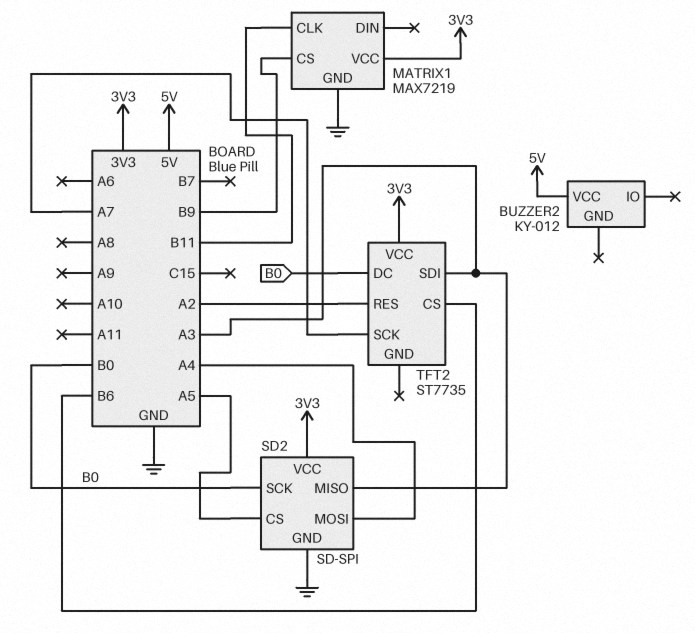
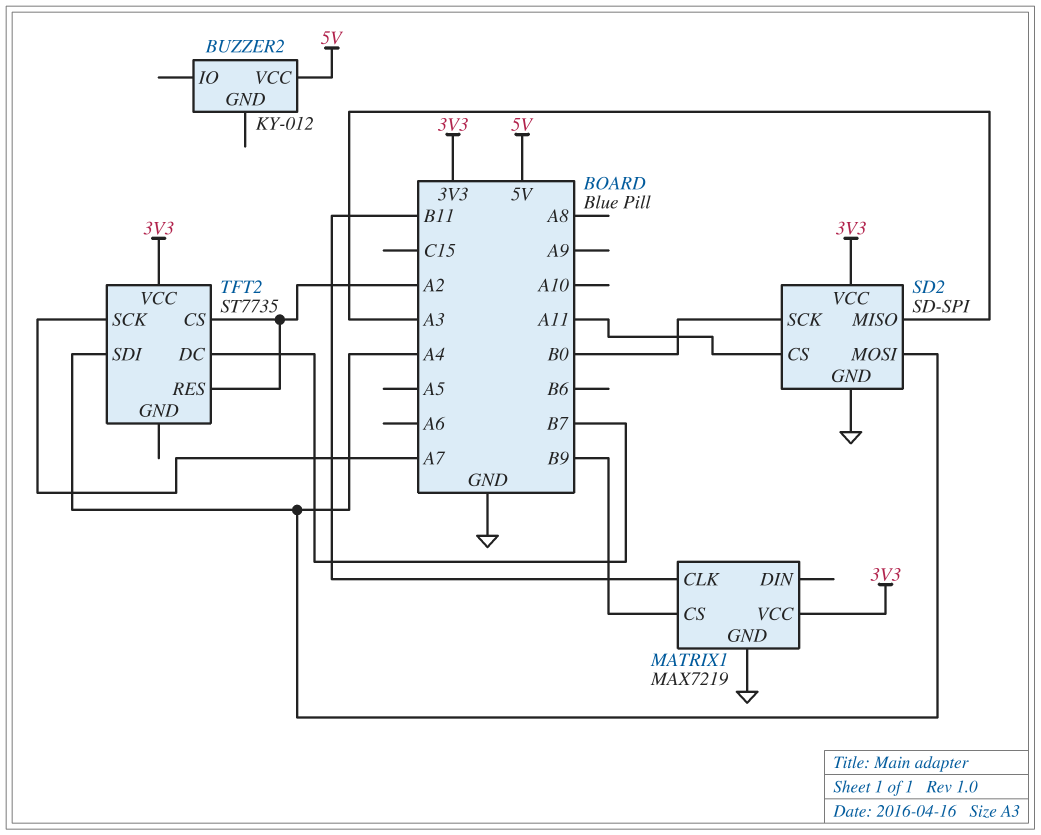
SD2 pin CS: A5 -> A11
TFT2 pin CS: B6 -> A2
TFT2 pin DC: B0 -> B7
TFT2 pin SDI: A3 -> A4

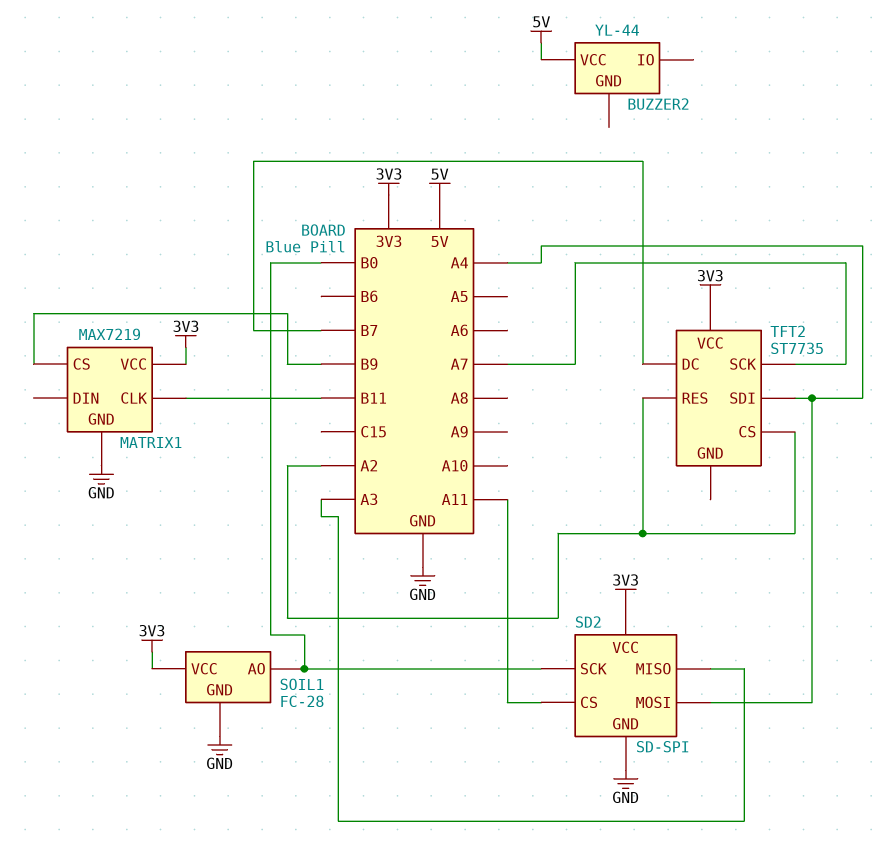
BUZZER2: KY-012 -> YL-44
SOIL1: none -> FC-28
SOIL1 pin AO: none -> B0
SOIL1 pin GND: none -> GND
SOIL1 pin VCC: none -> 3V3

